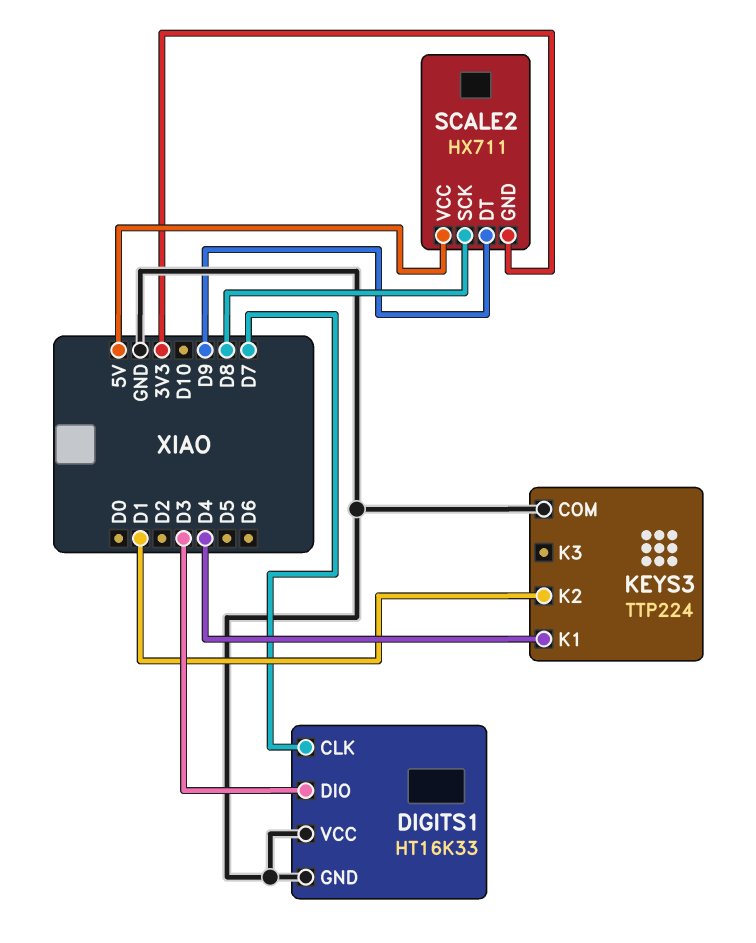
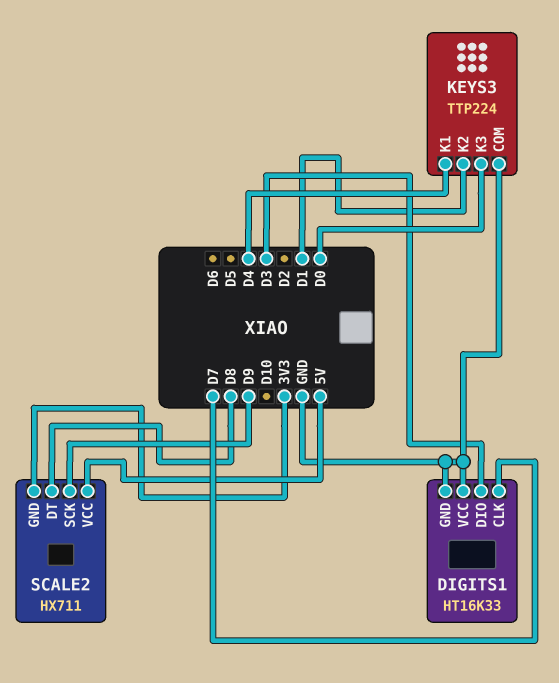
KEYS3 pin K3: none -> D0
SCALE2 pin DT: D9 -> D8
SCALE2 pin SCK: D8 -> D9

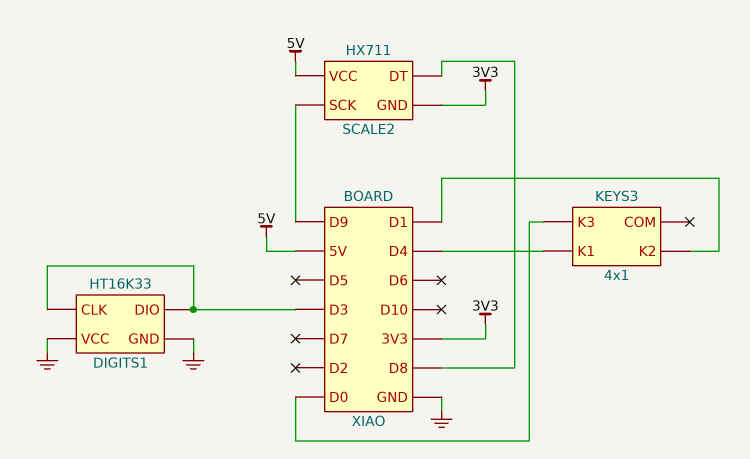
DIGITS1 pin CLK: D7 -> D3
KEYS3: TTP224 -> 4x1
KEYS3 pin COM: GND -> none

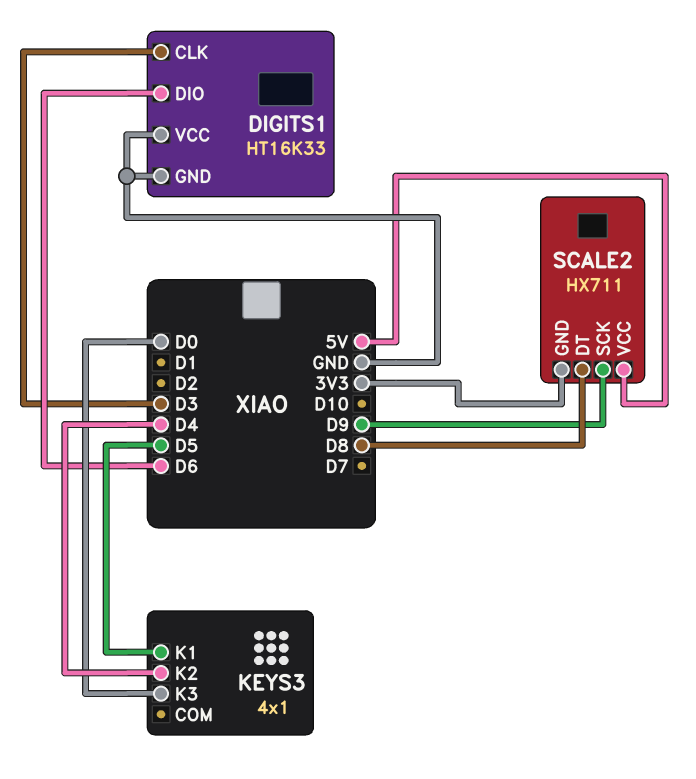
DIGITS1 pin DIO: D3 -> D6
KEYS3 pin K1: D4 -> D5
KEYS3 pin K2: D1 -> D4

